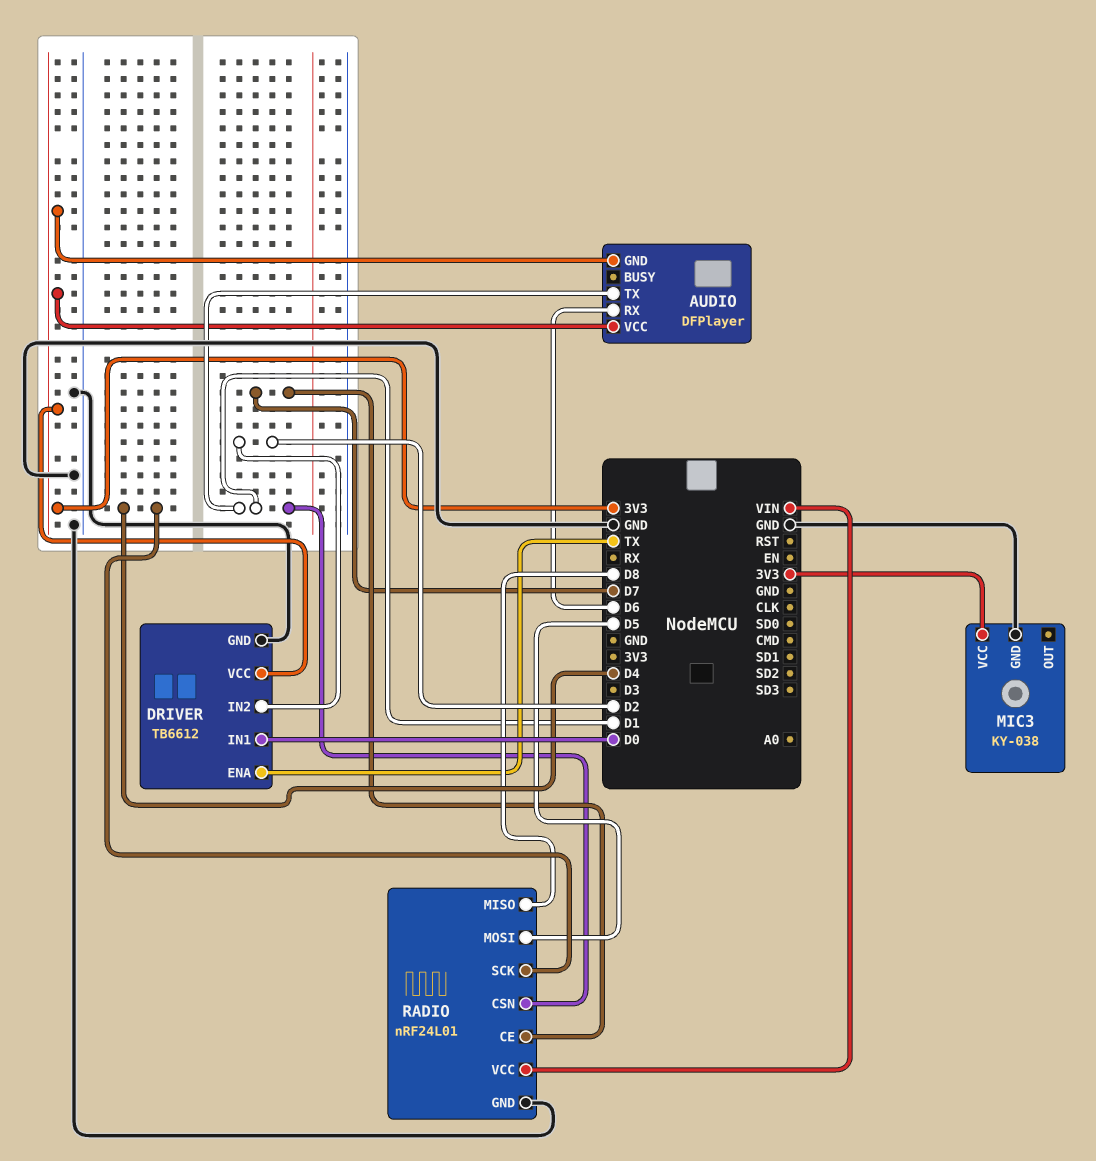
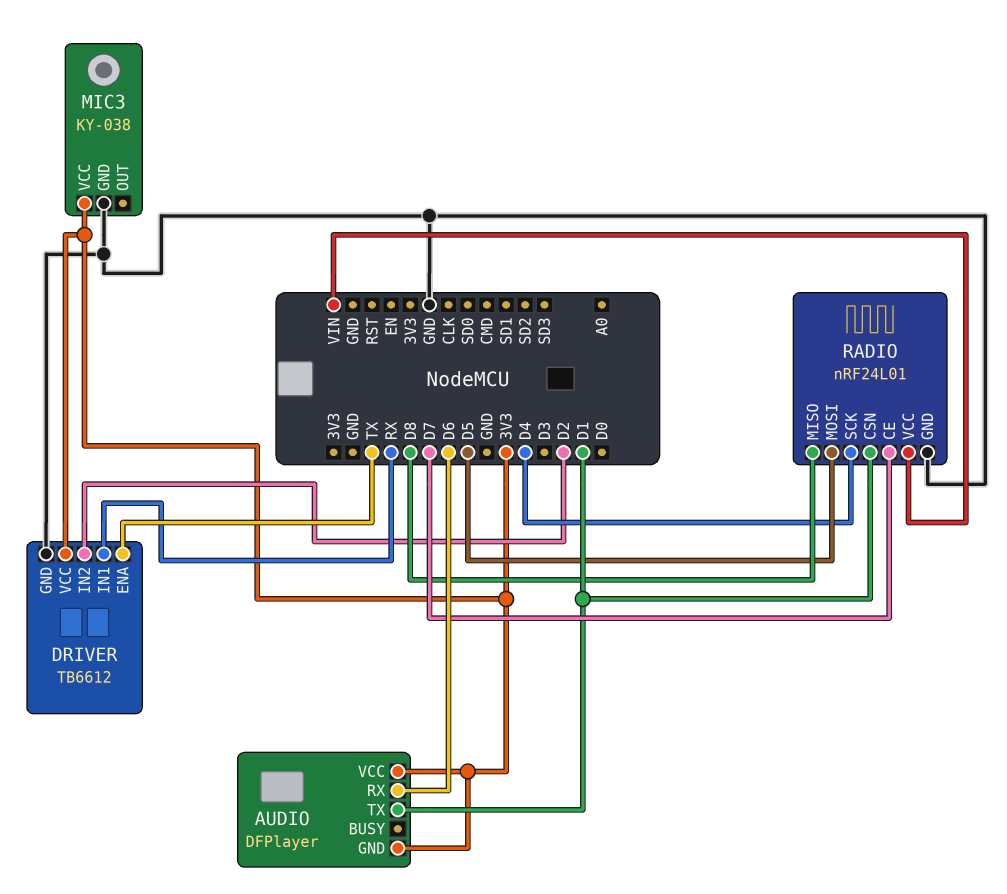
DRIVER pin IN1: D0 -> RX

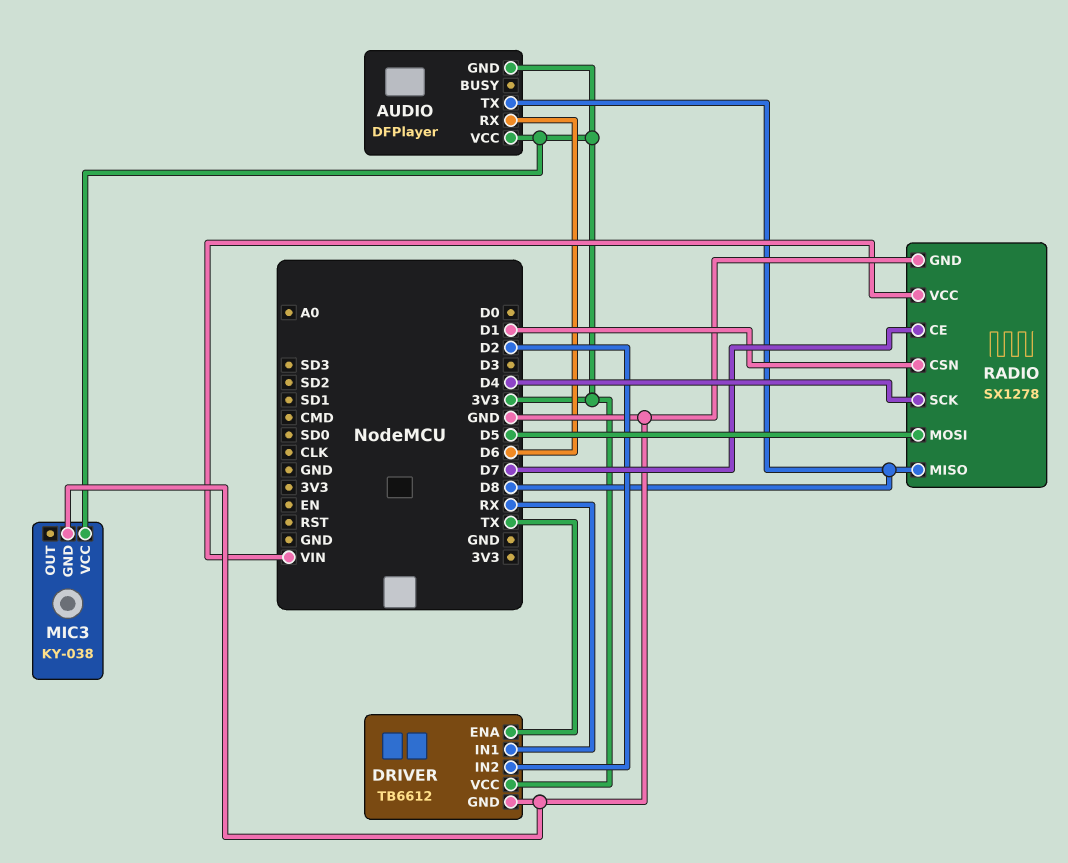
AUDIO pin TX: D1 -> D8
RADIO: nRF24L01 -> SX1278

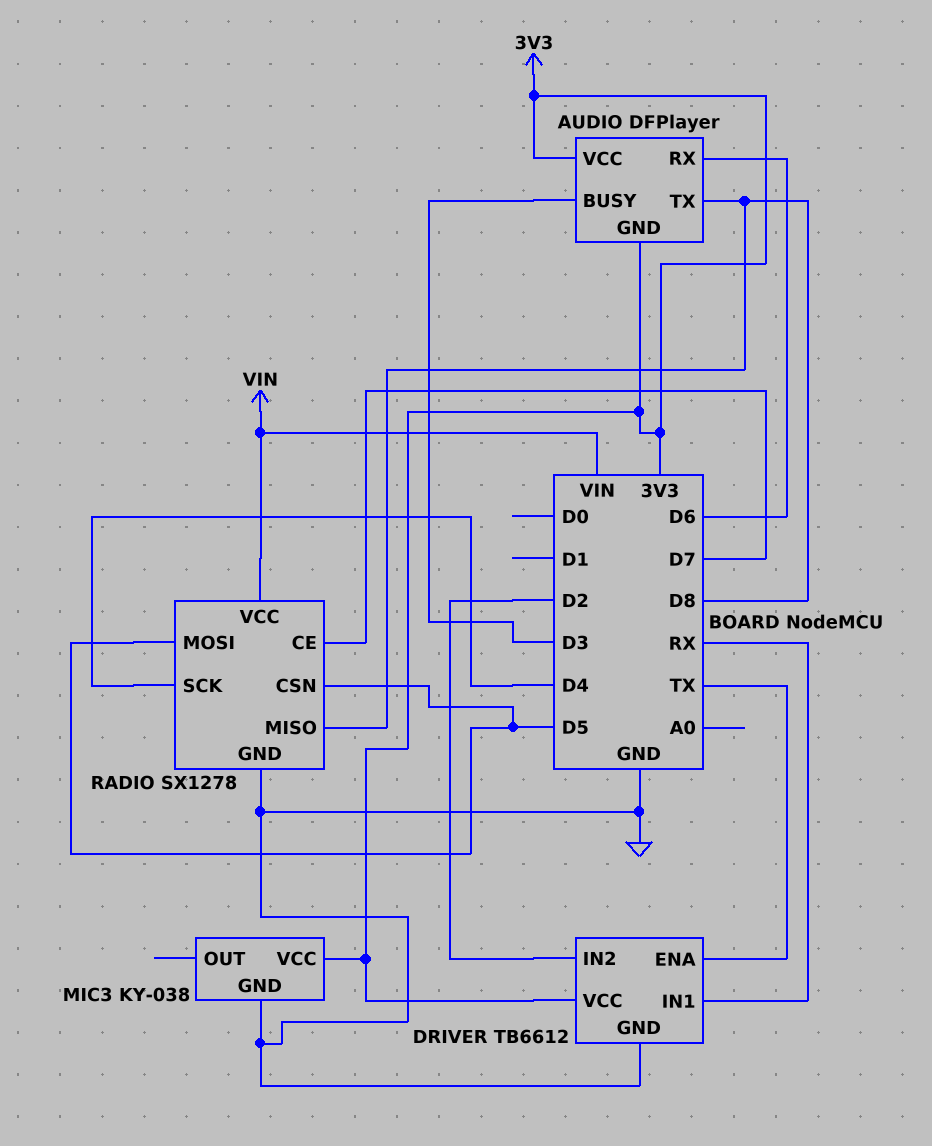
AUDIO pin BUSY: none -> D3
RADIO pin CSN: D1 -> D5

